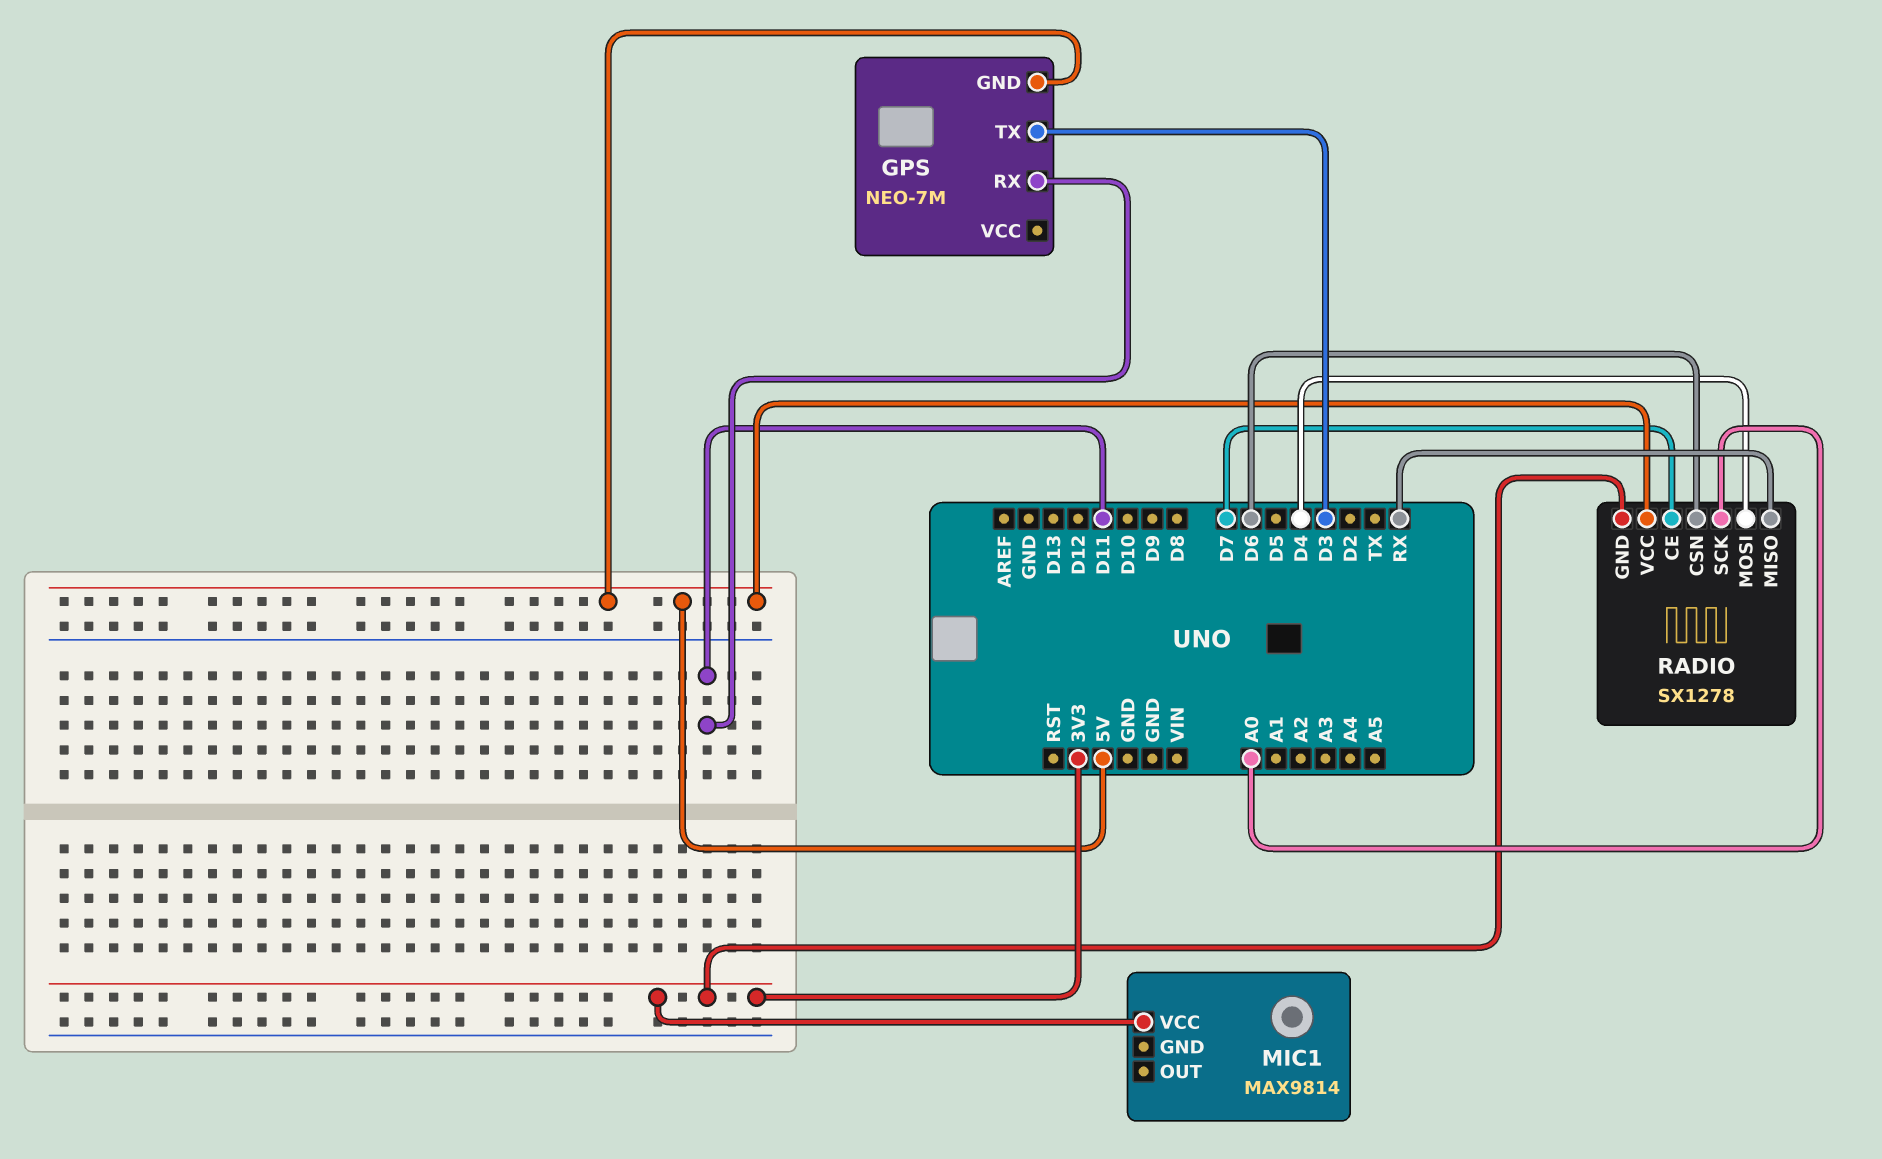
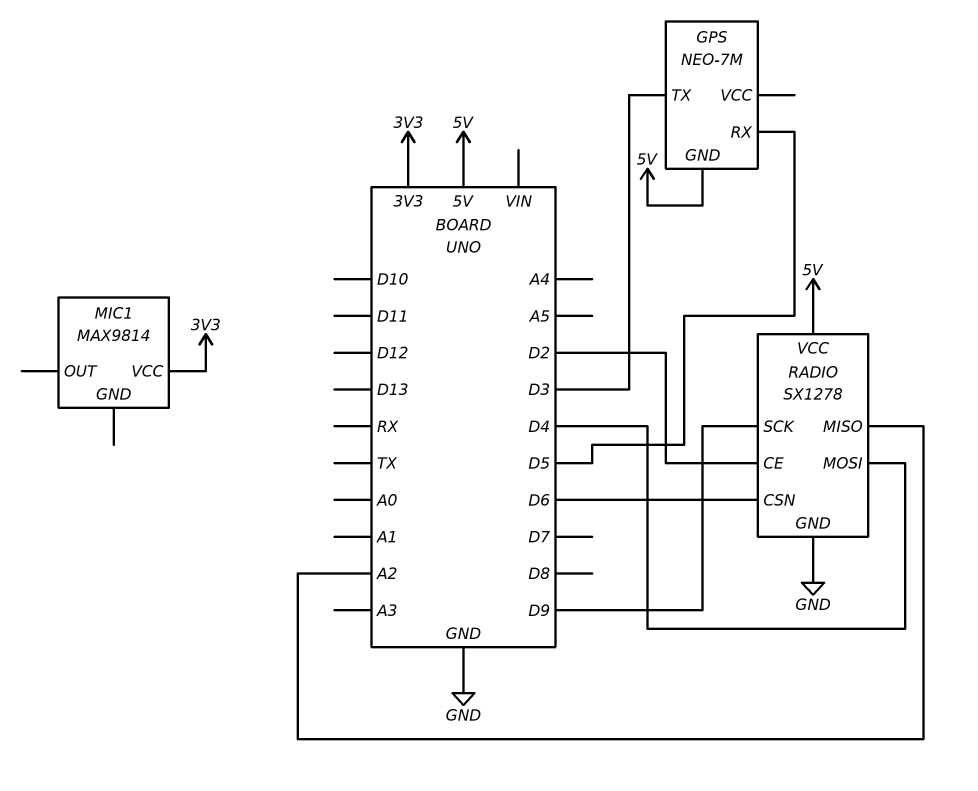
GPS pin RX: D11 -> D5
RADIO pin CE: D7 -> D2
RADIO pin GND: 3V3 -> GND
RADIO pin MISO: RX -> A2
RADIO pin SCK: A0 -> D9

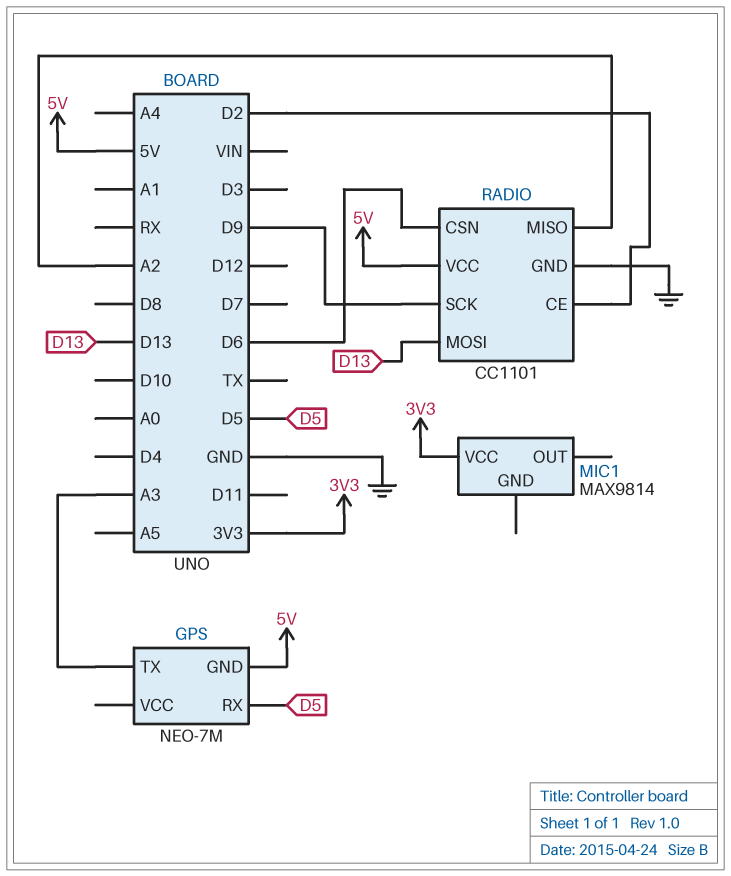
GPS pin TX: D3 -> A3
RADIO: SX1278 -> CC1101
RADIO pin MOSI: D4 -> D13

